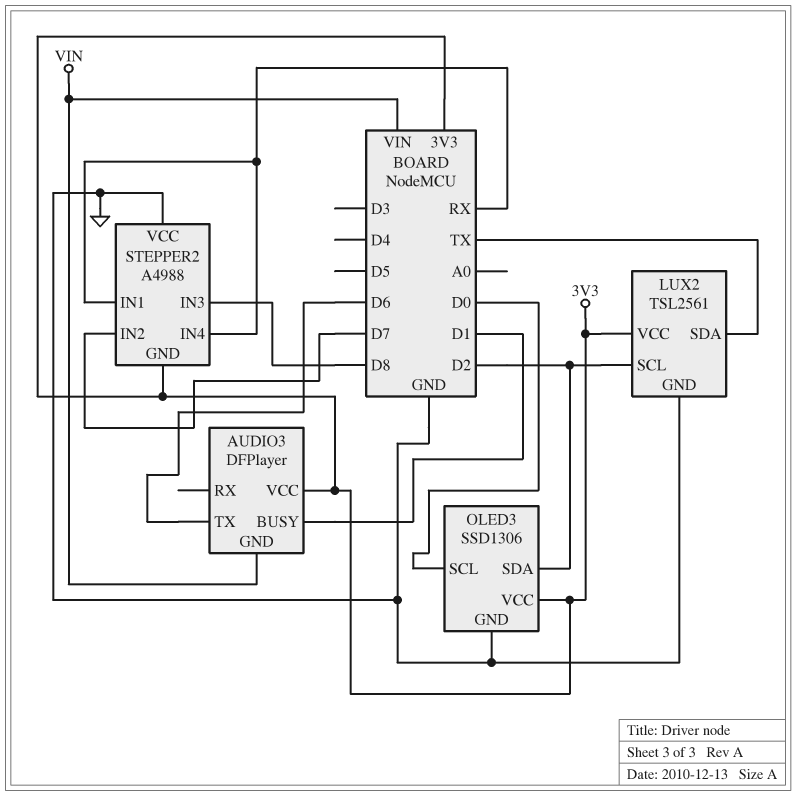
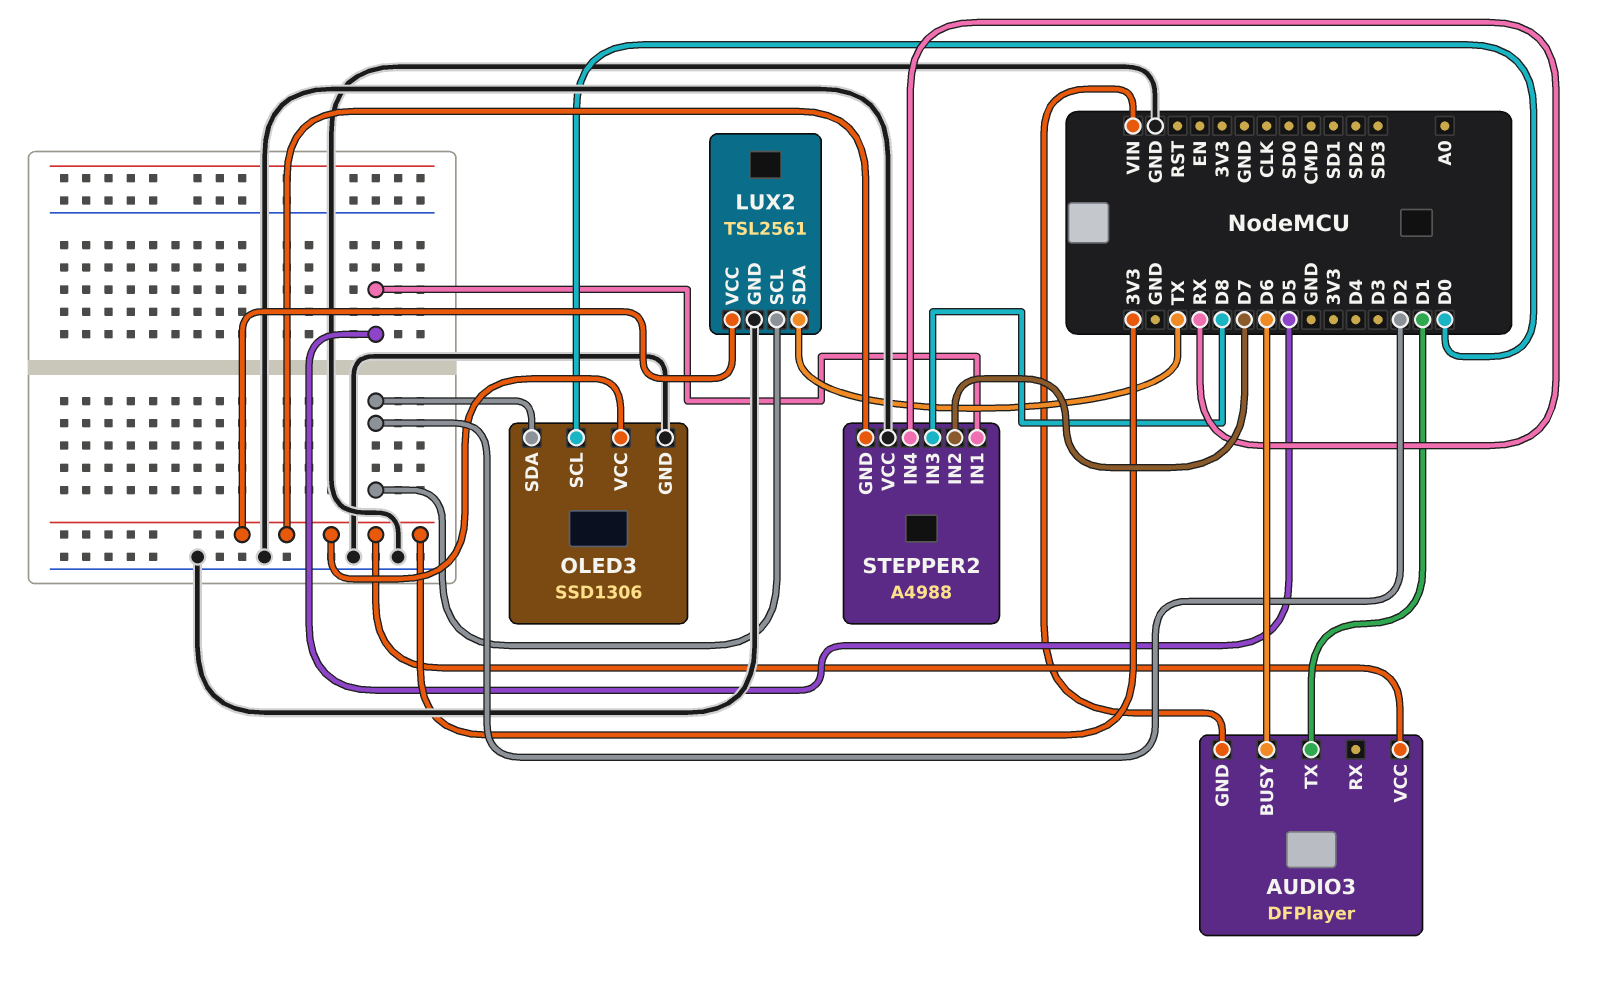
AUDIO3 pin BUSY: D1 -> D6
AUDIO3 pin TX: D6 -> D1
STEPPER2 pin IN1: RX -> D5

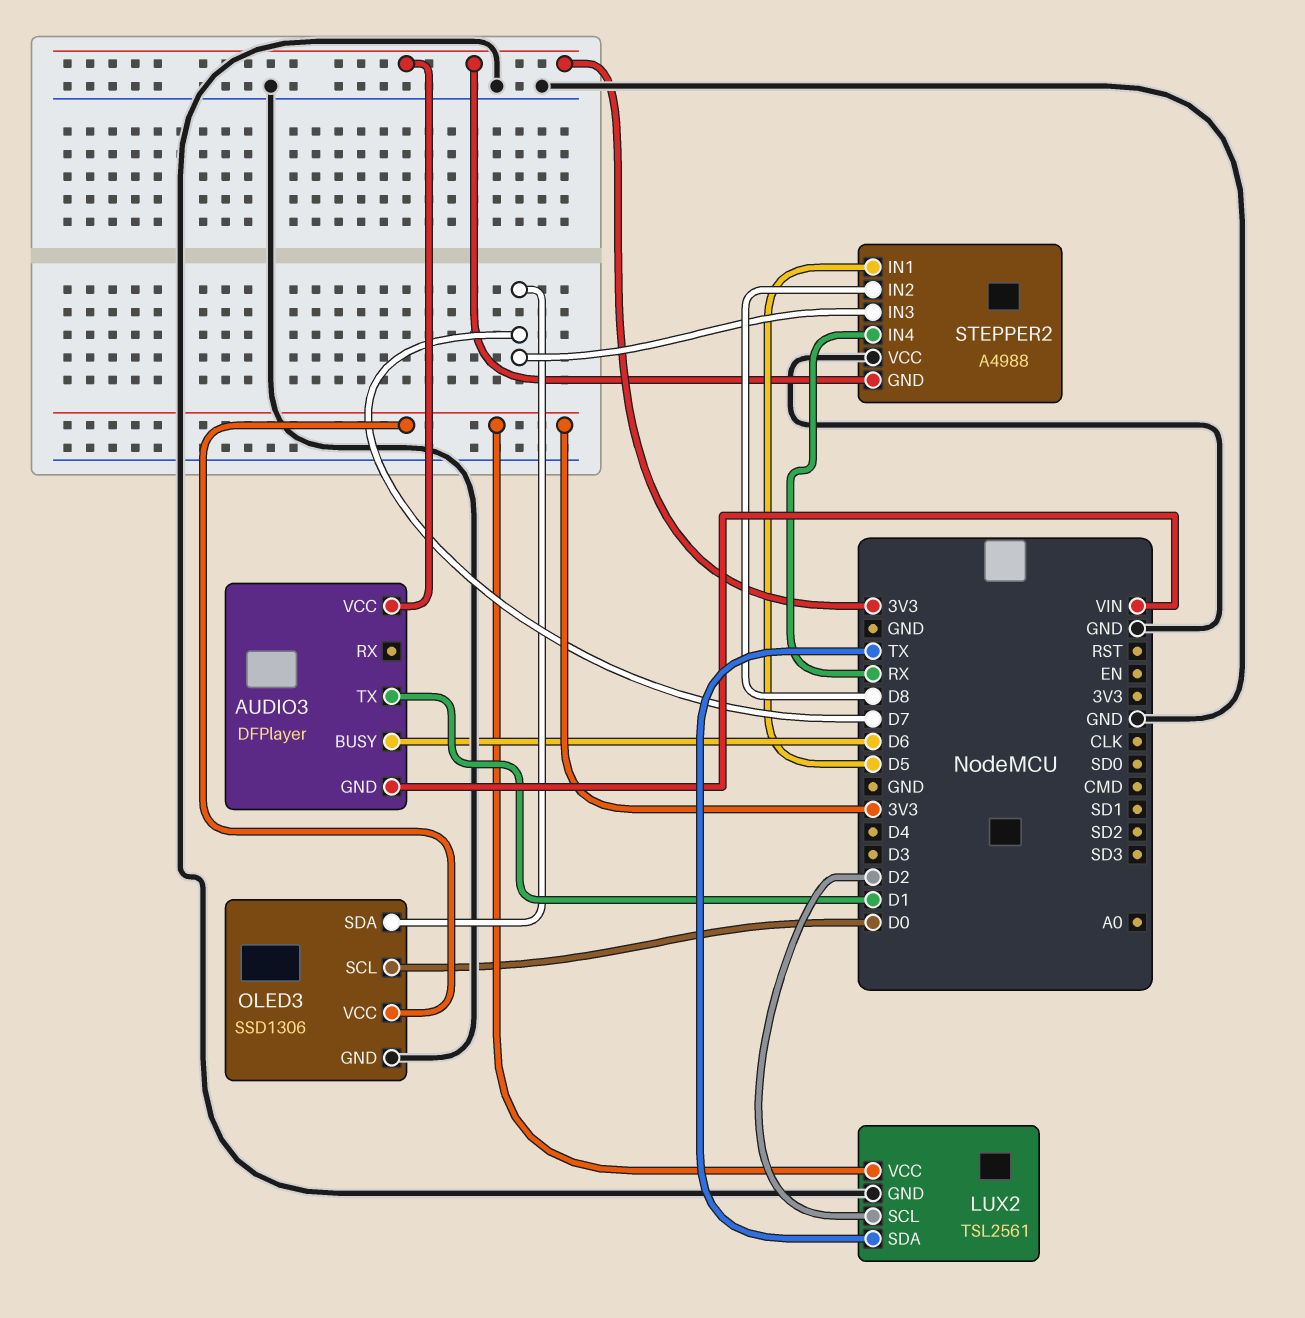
OLED3 pin SDA: D2 -> D7
STEPPER2 pin IN2: D7 -> D8
STEPPER2 pin IN3: D8 -> D7

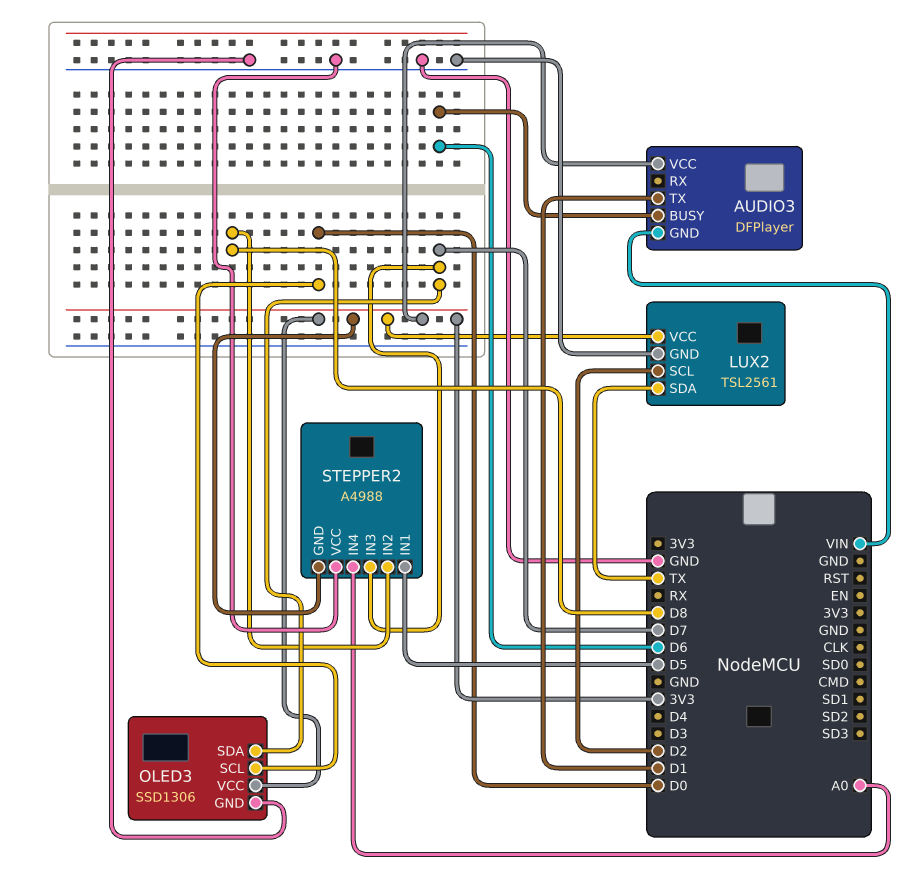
STEPPER2 pin IN4: RX -> A0

